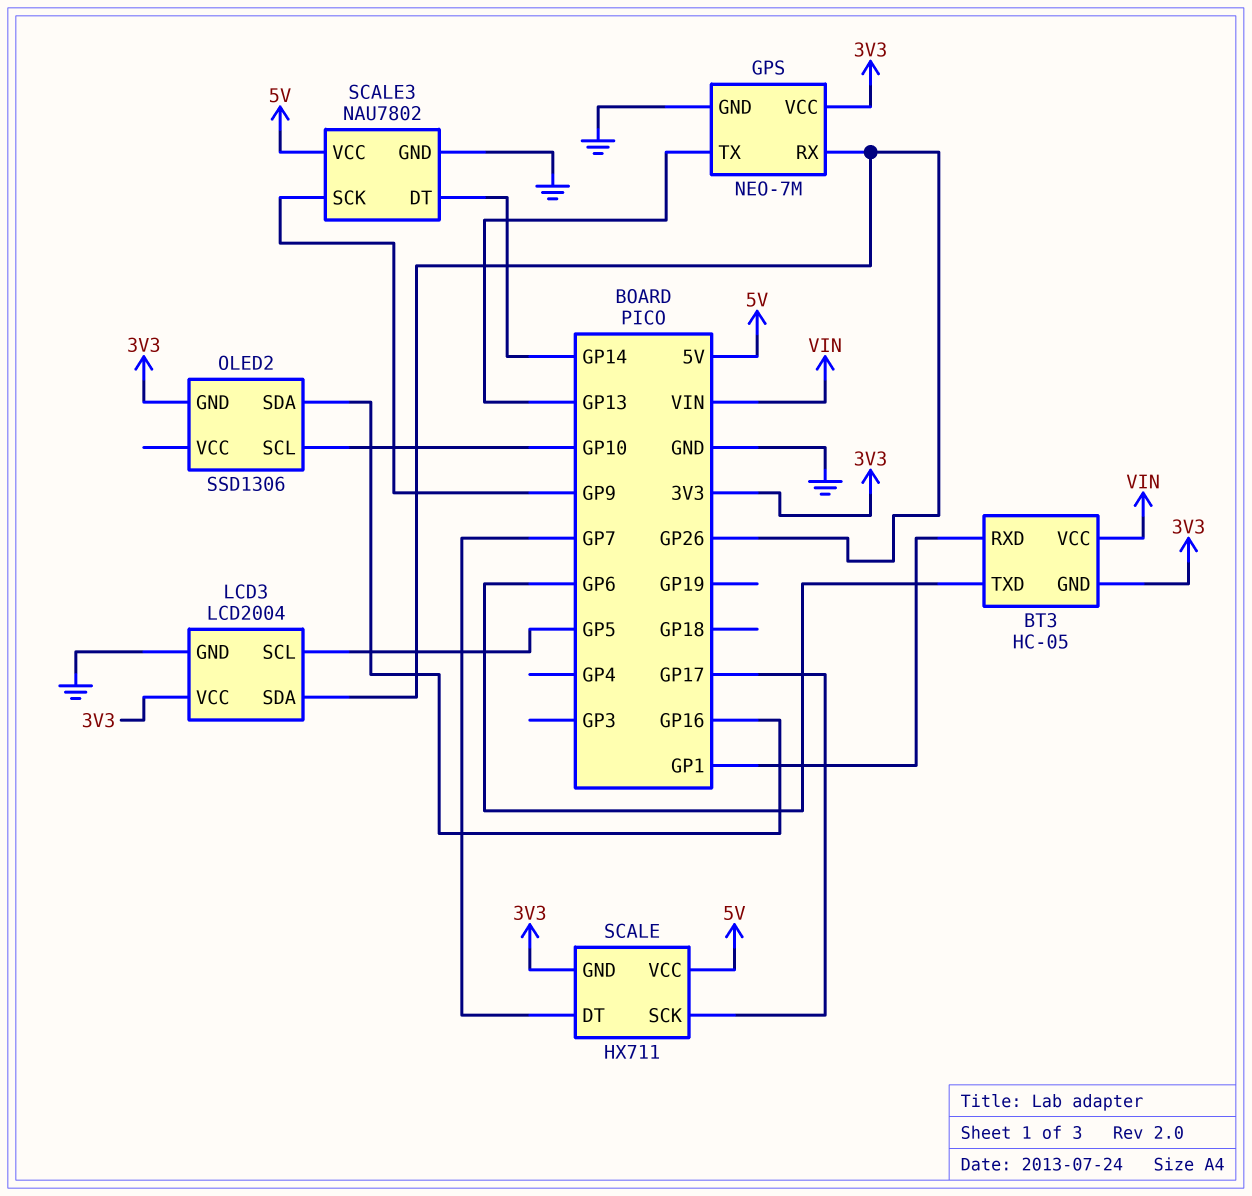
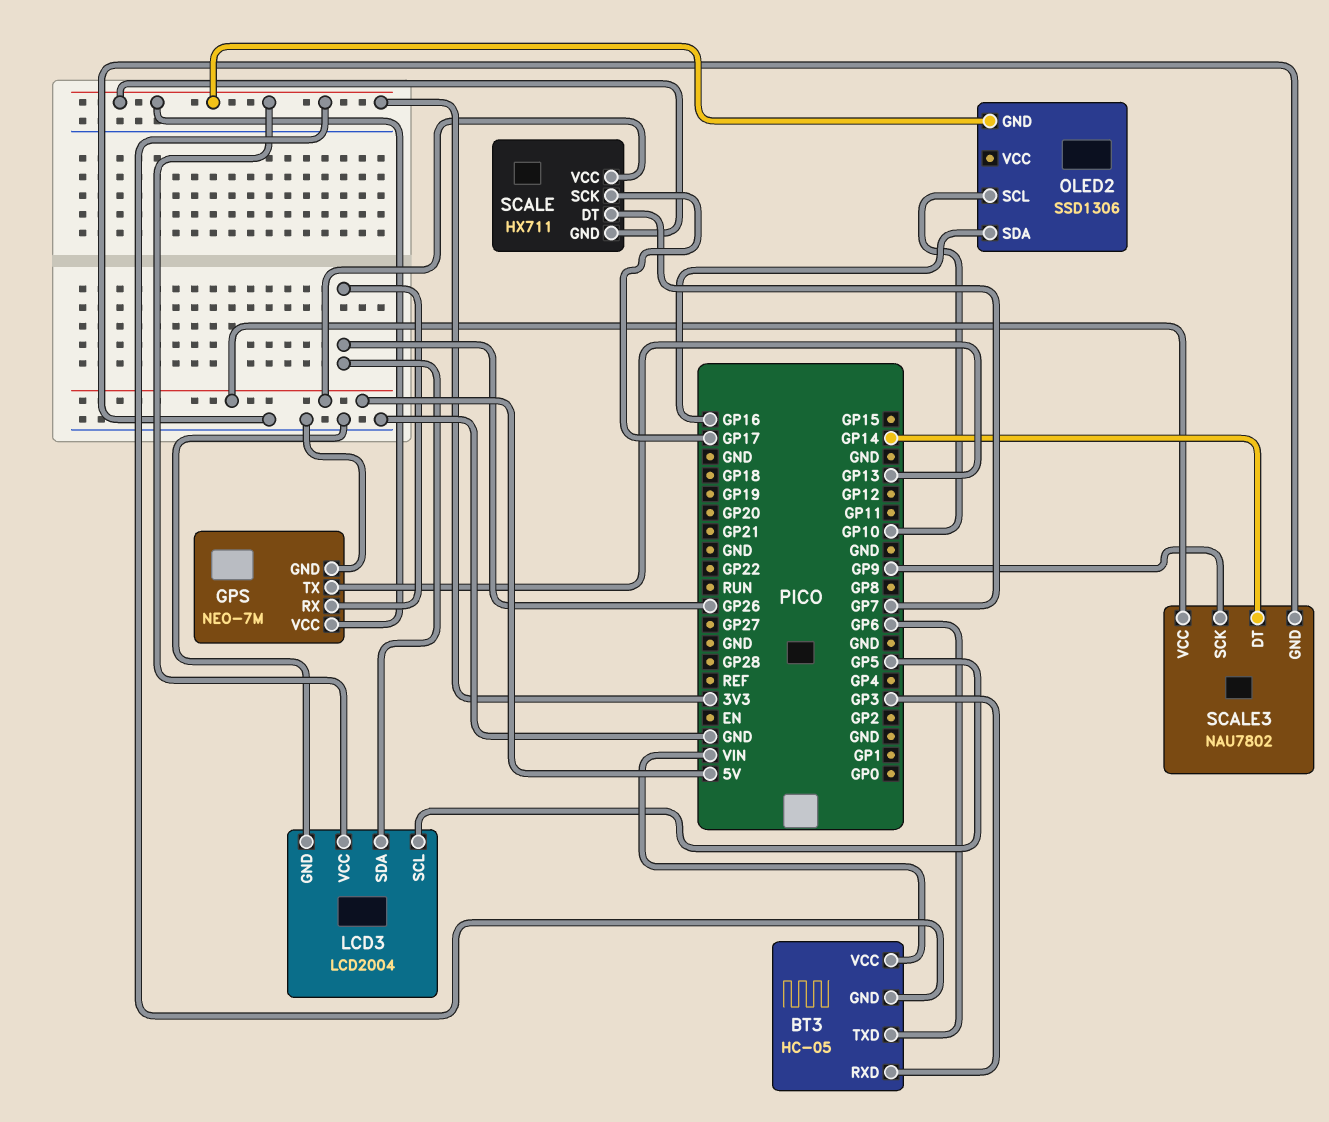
BT3 pin RXD: GP1 -> GP3

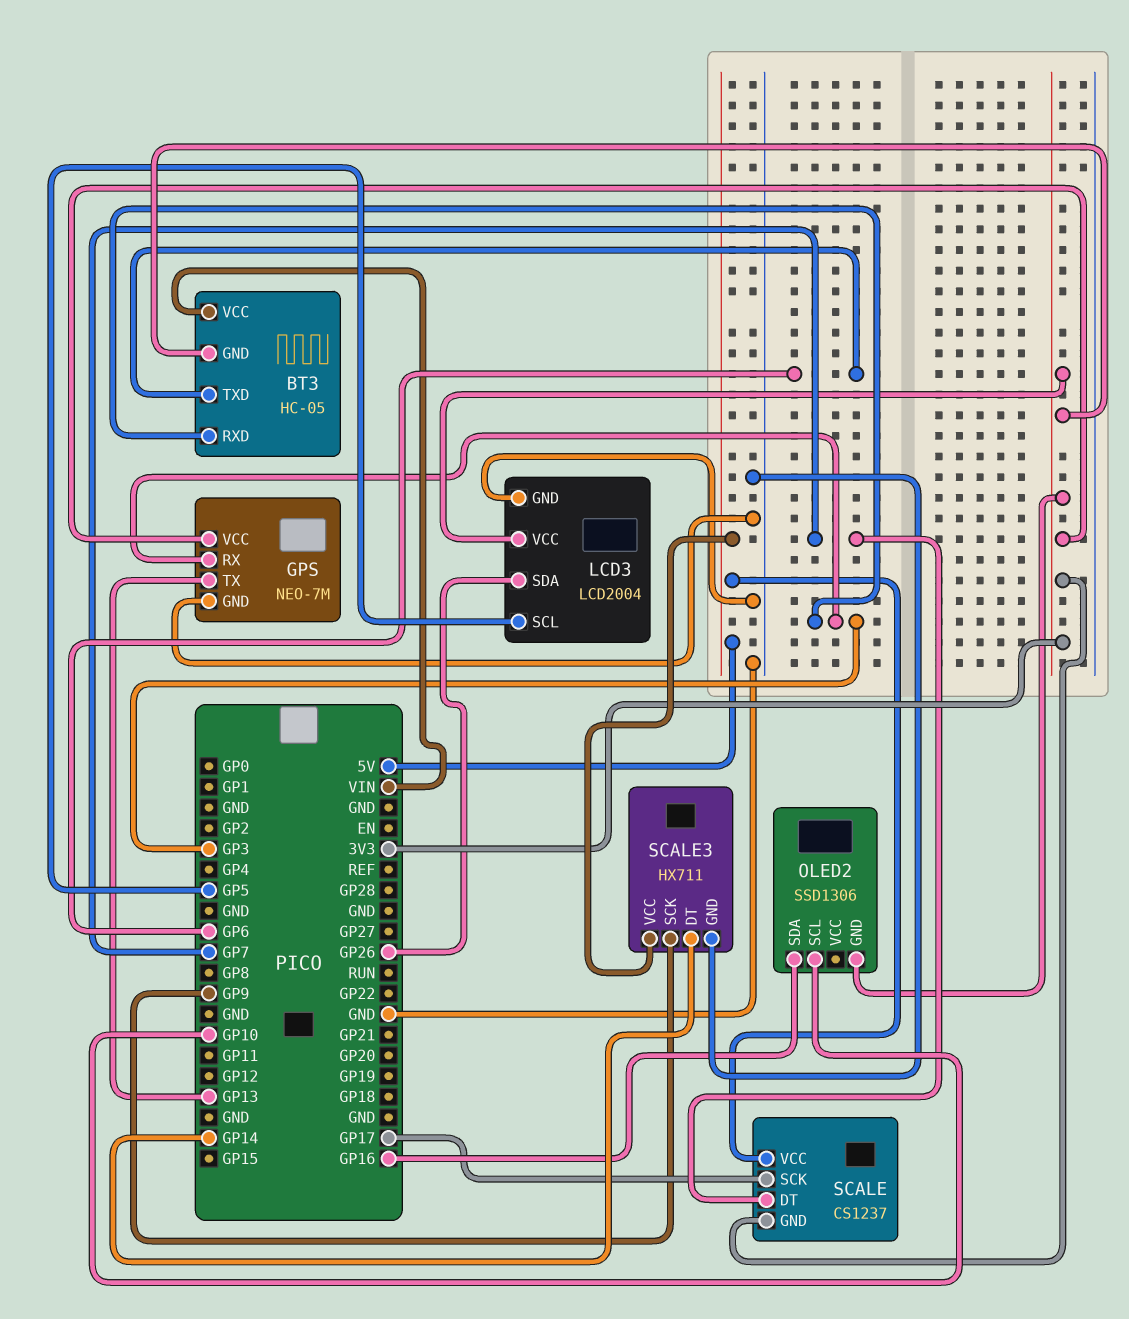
GPS pin RX: GP26 -> GP3
SCALE: HX711 -> CS1237
SCALE3: NAU7802 -> HX711

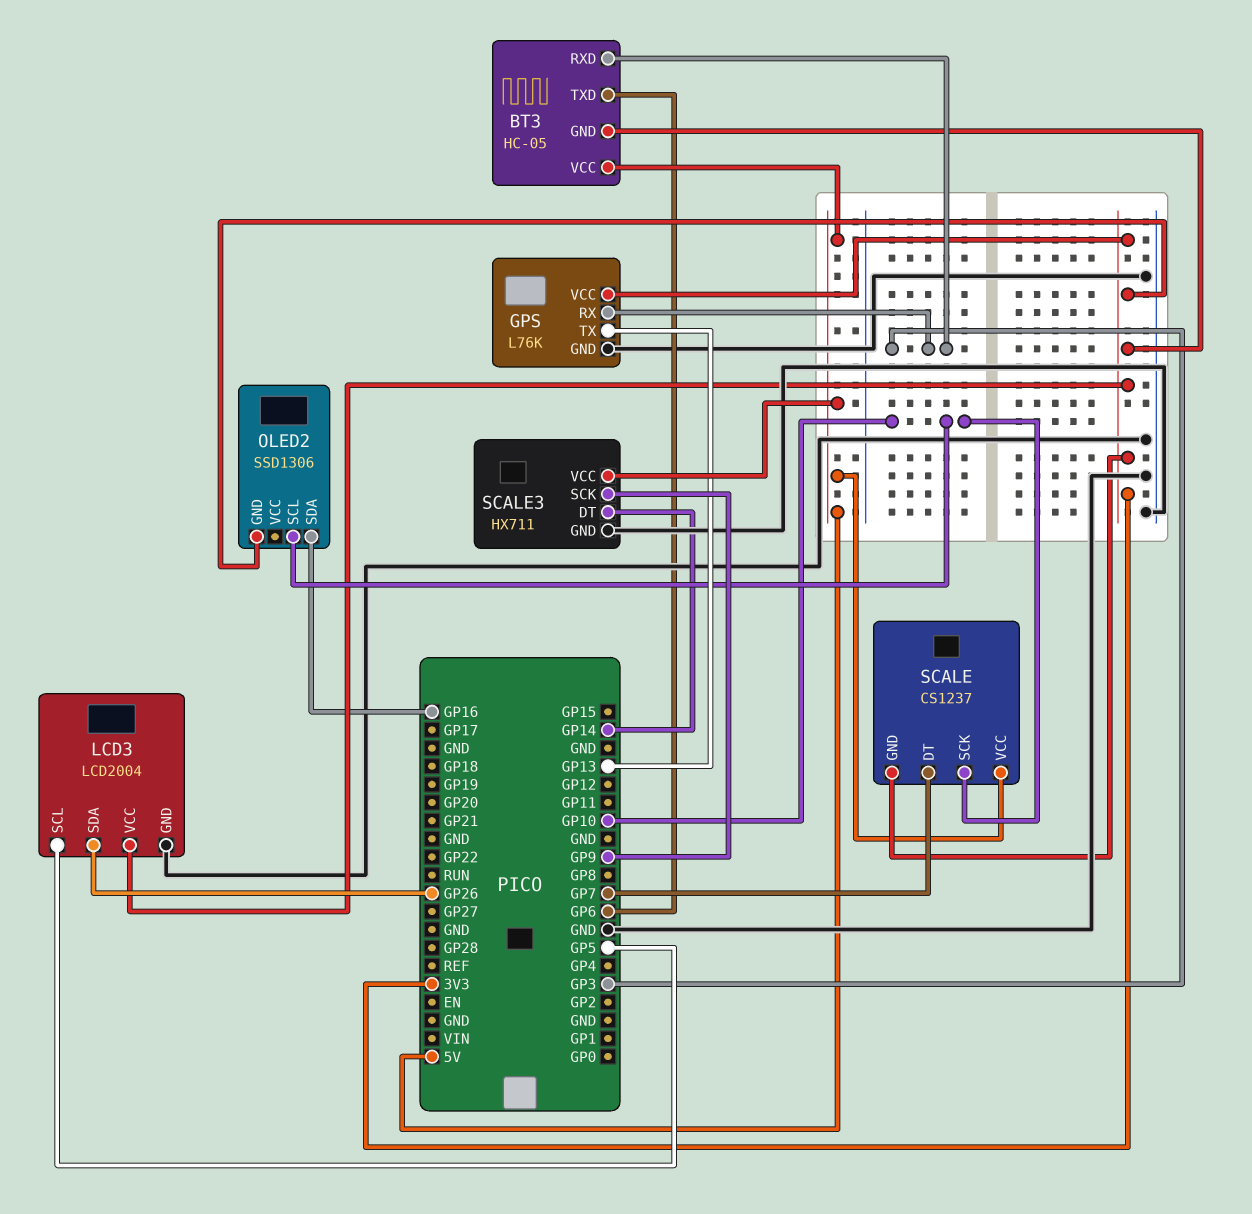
BT3 pin VCC: VIN -> 5V
GPS: NEO-7M -> L76K
SCALE pin SCK: GP17 -> GP10

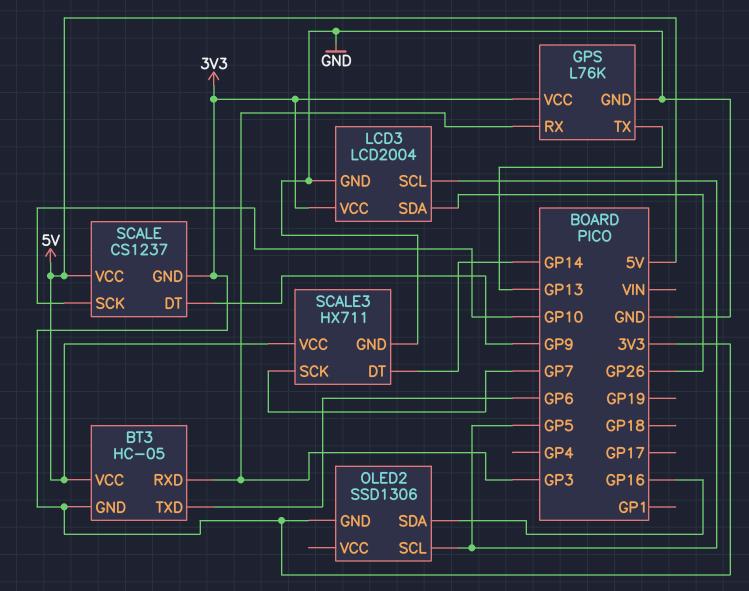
OLED2 pin SCL: GP10 -> GP5
SCALE pin DT: GP7 -> GP9
SCALE3 pin SCK: GP9 -> GP7

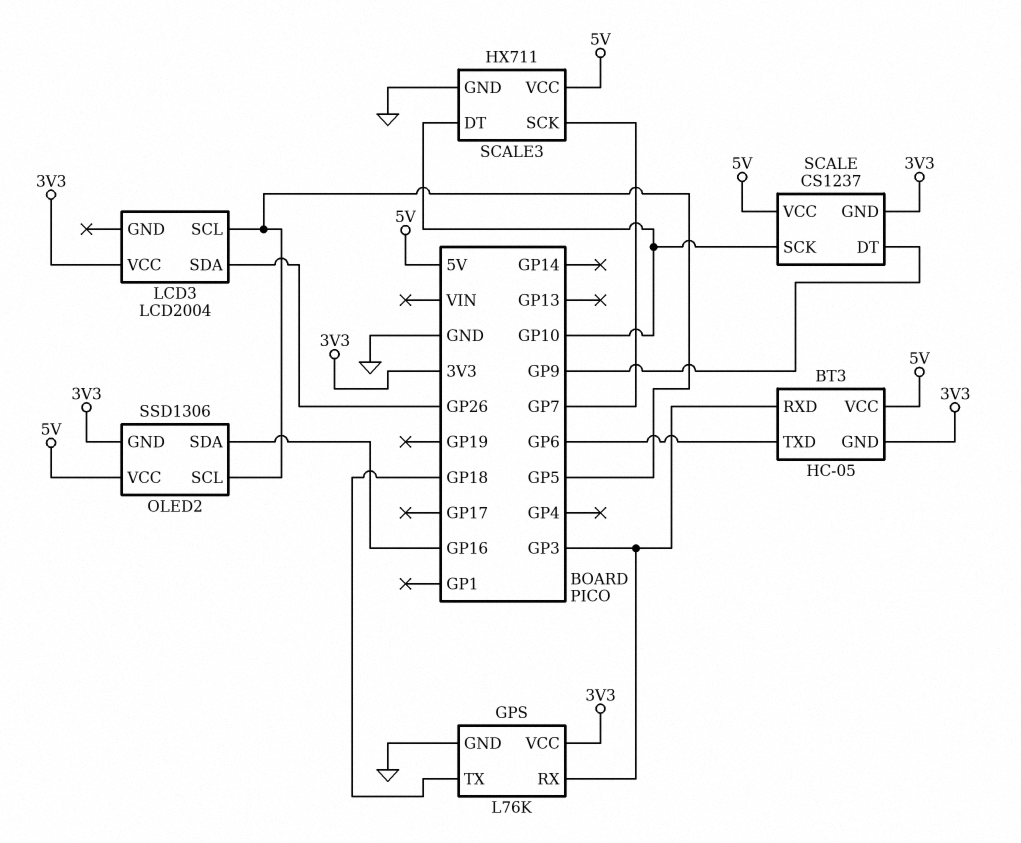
GPS pin TX: GP13 -> GP18
LCD3 pin GND: GND -> none
OLED2 pin VCC: none -> 5V
SCALE3 pin DT: GP14 -> GP10

